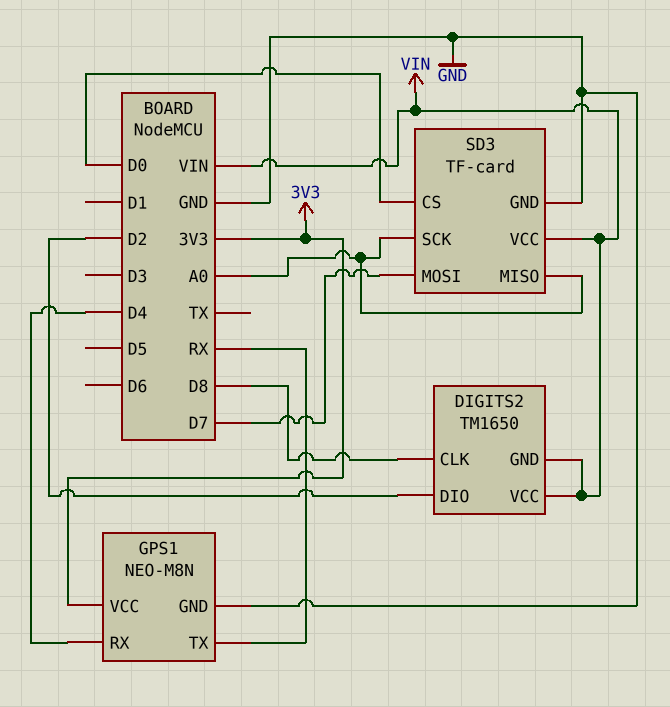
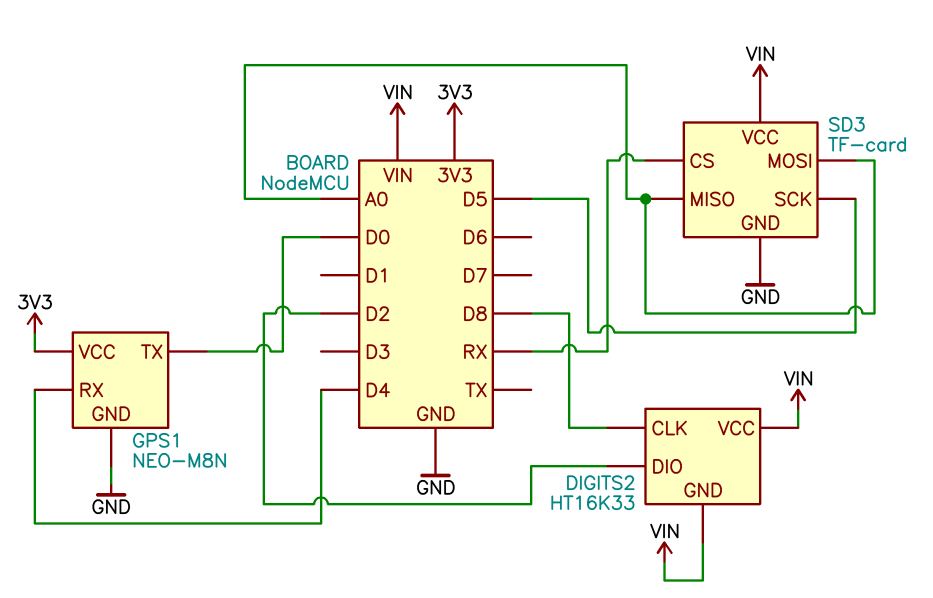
DIGITS2: TM1650 -> HT16K33
GPS1 pin TX: RX -> D0
SD3 pin CS: D0 -> RX
SD3 pin MOSI: D7 -> A0
SD3 pin SCK: A0 -> D5

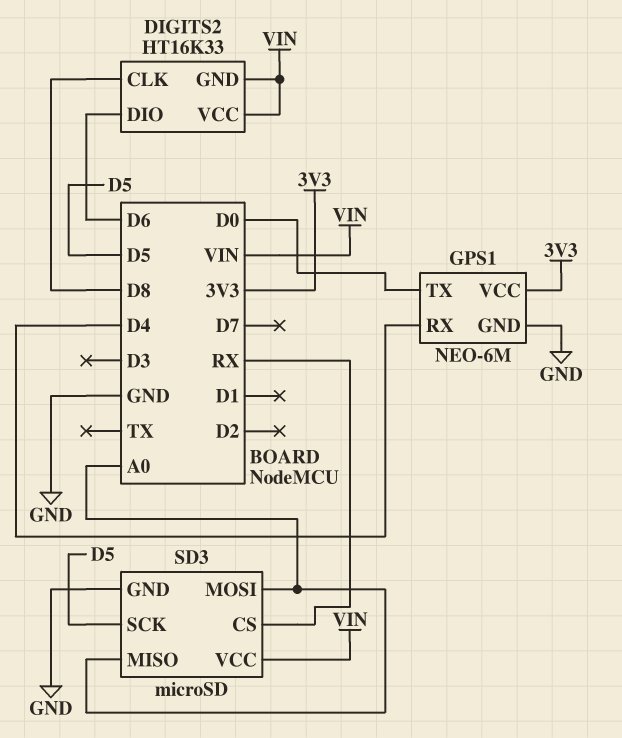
DIGITS2 pin DIO: D2 -> D6
GPS1: NEO-M8N -> NEO-6M
SD3: TF-card -> microSD

